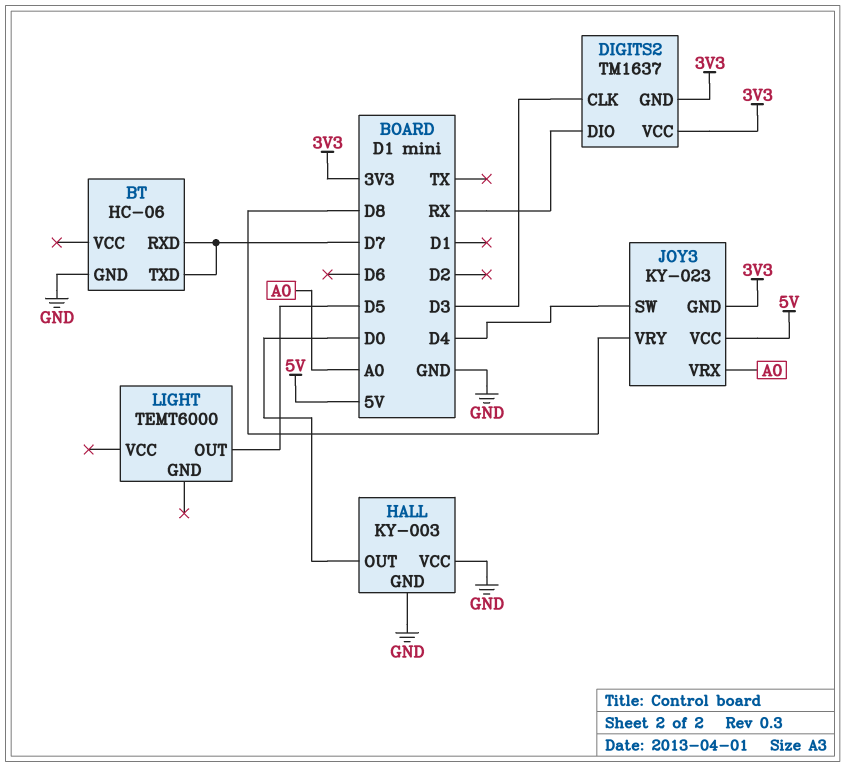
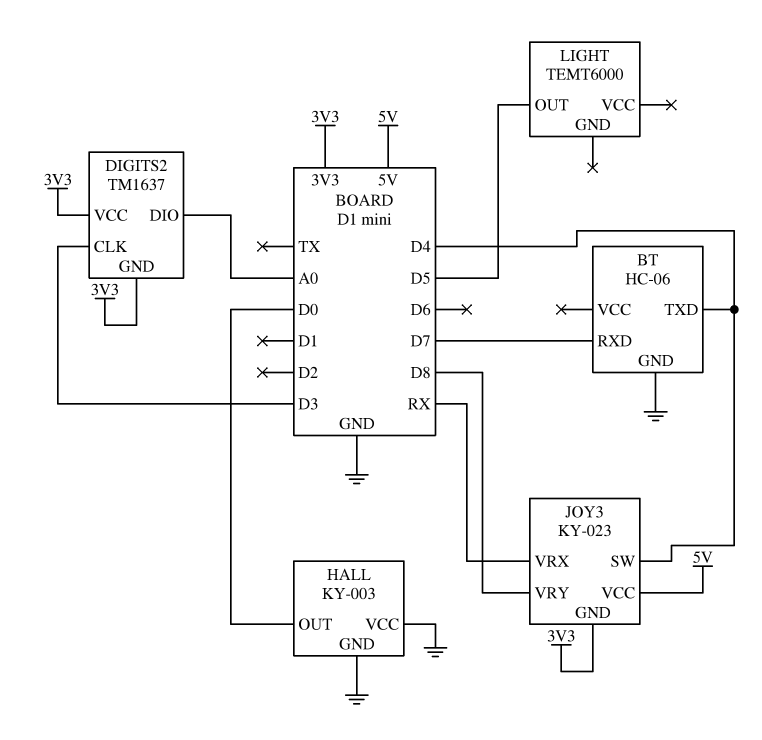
BT pin TXD: D7 -> D4
DIGITS2 pin DIO: RX -> A0
JOY3 pin VRX: A0 -> RX

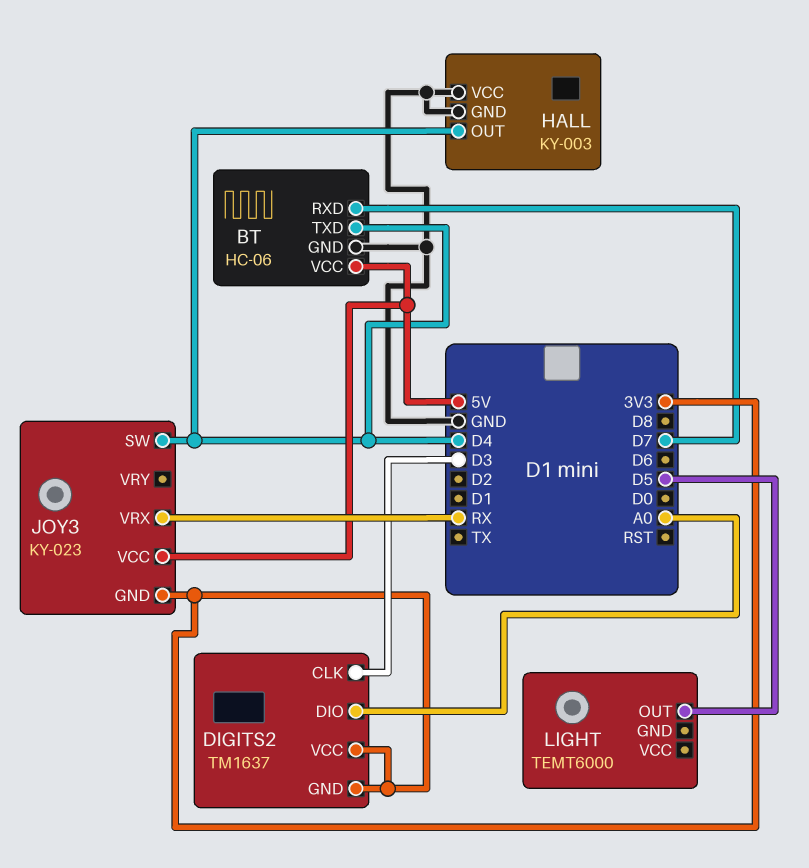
BT pin VCC: none -> 5V
HALL pin OUT: D0 -> D4
JOY3 pin VRY: D8 -> none

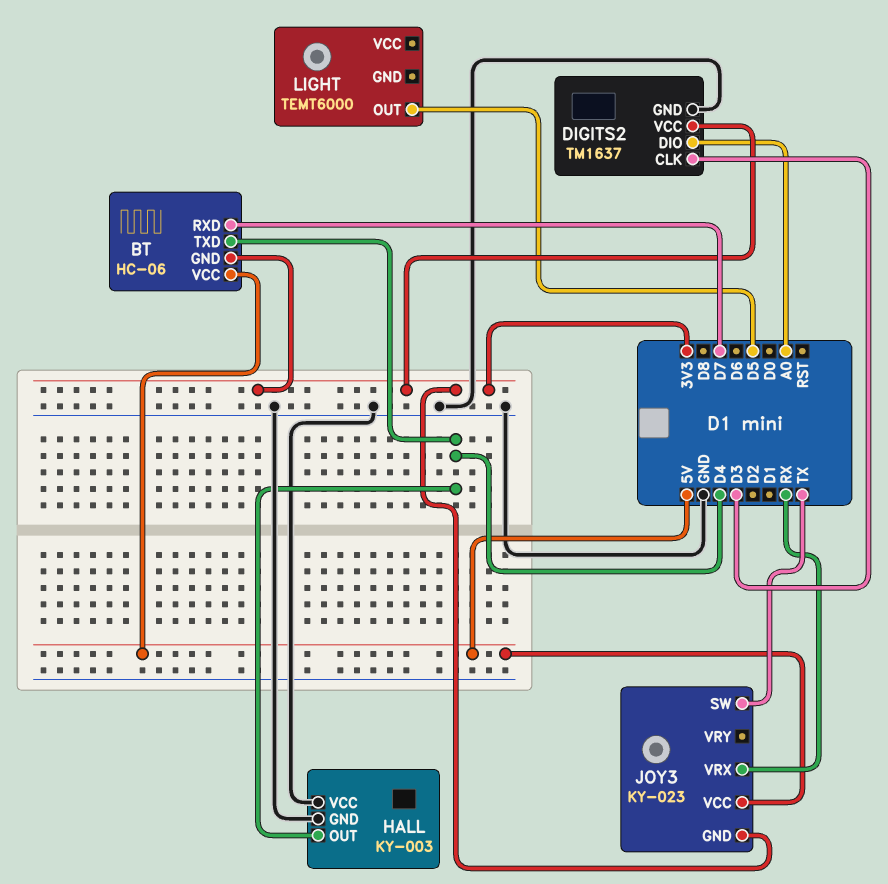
BT pin GND: GND -> 3V3
DIGITS2 pin GND: 3V3 -> GND
JOY3 pin SW: D4 -> TX

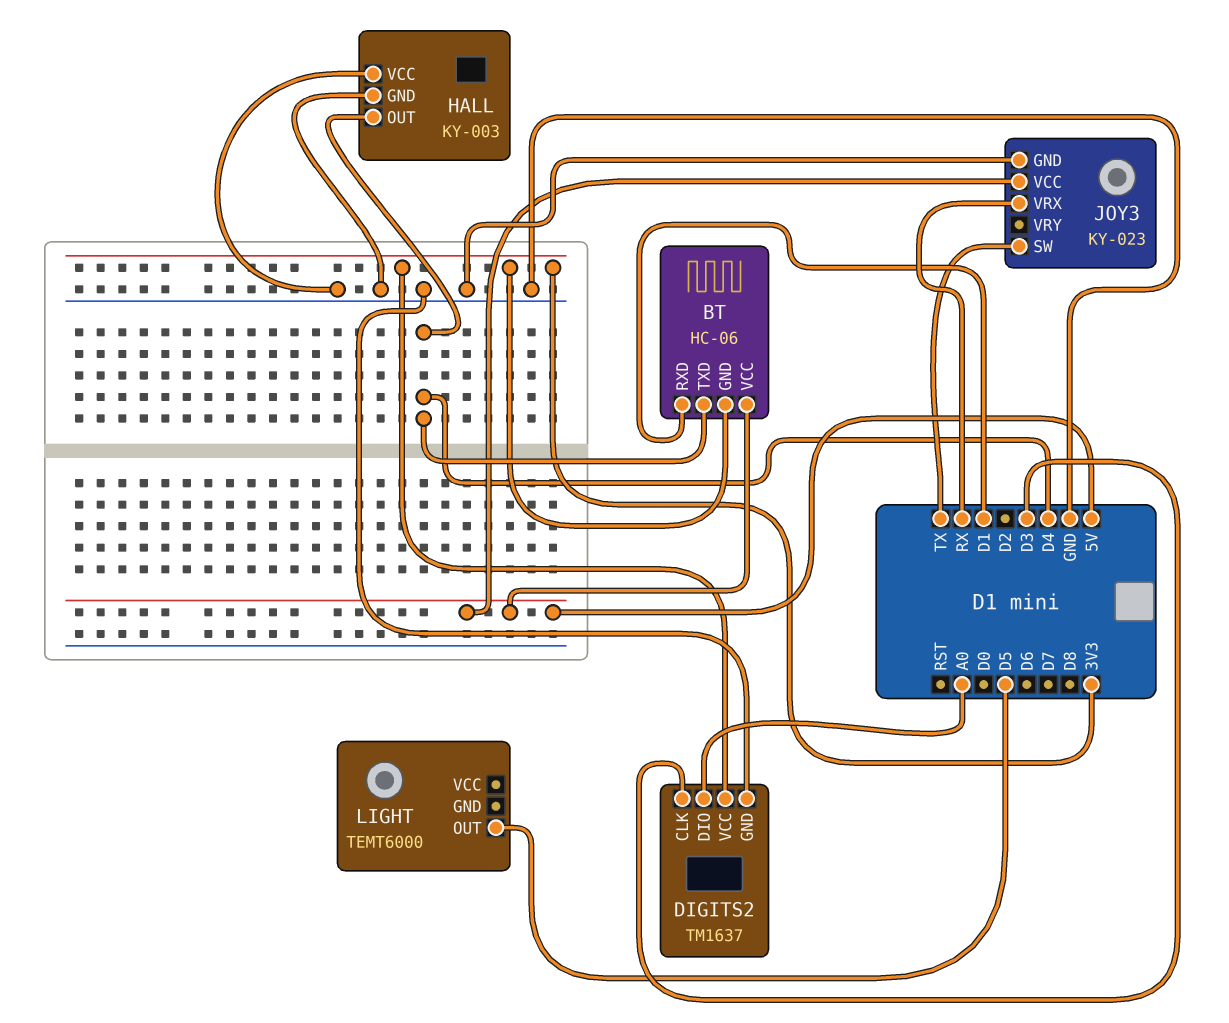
BT pin RXD: D7 -> D1
JOY3 pin GND: 3V3 -> GND

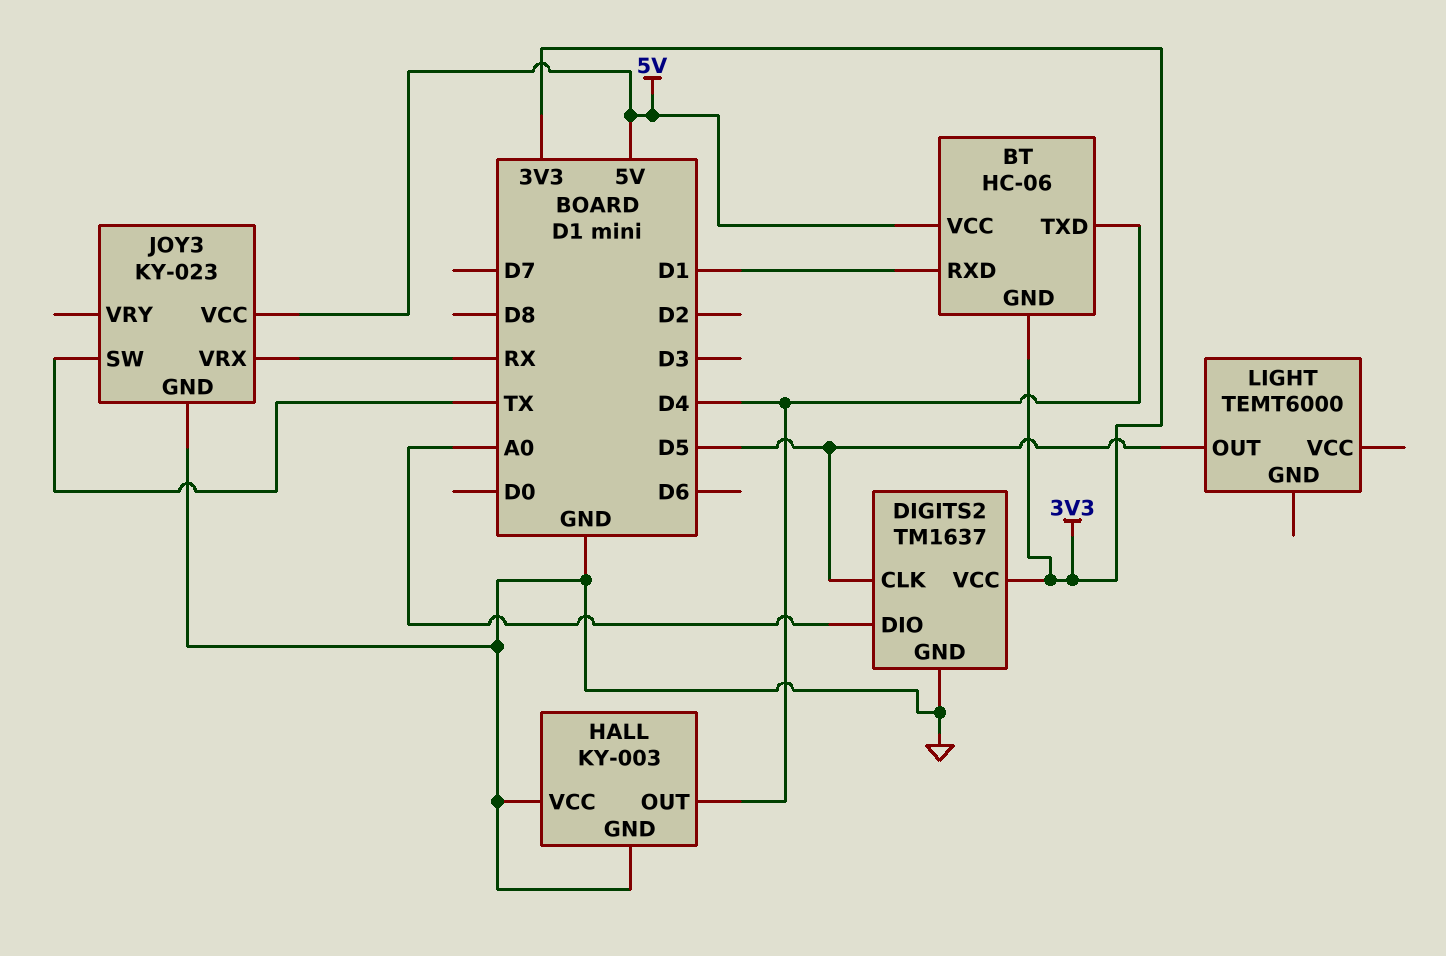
DIGITS2 pin CLK: D3 -> D5

